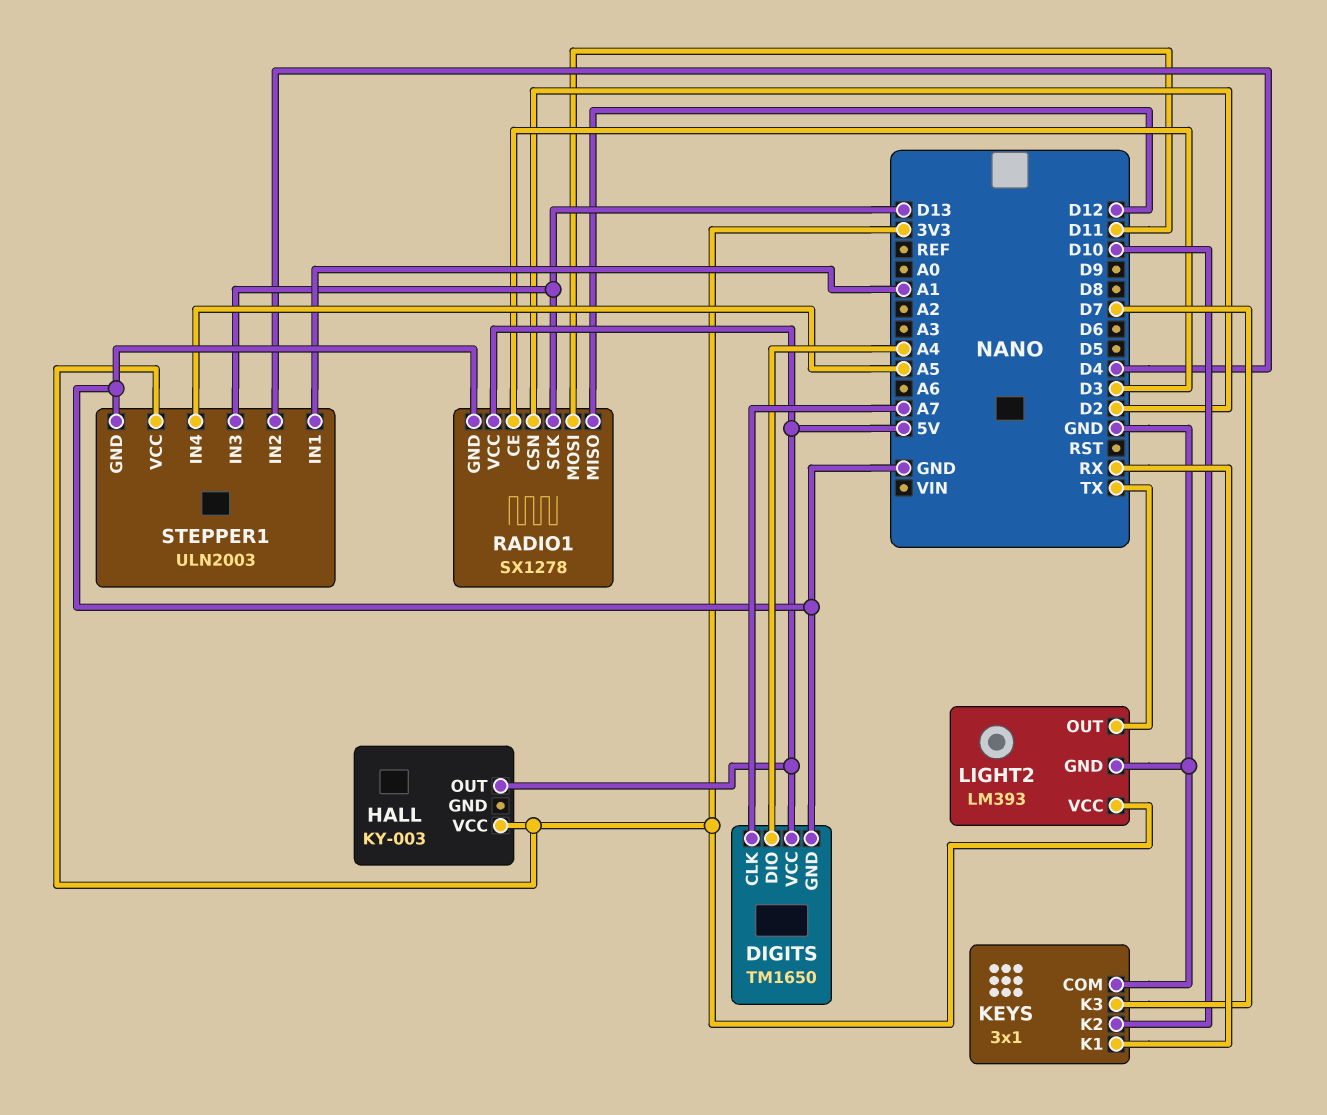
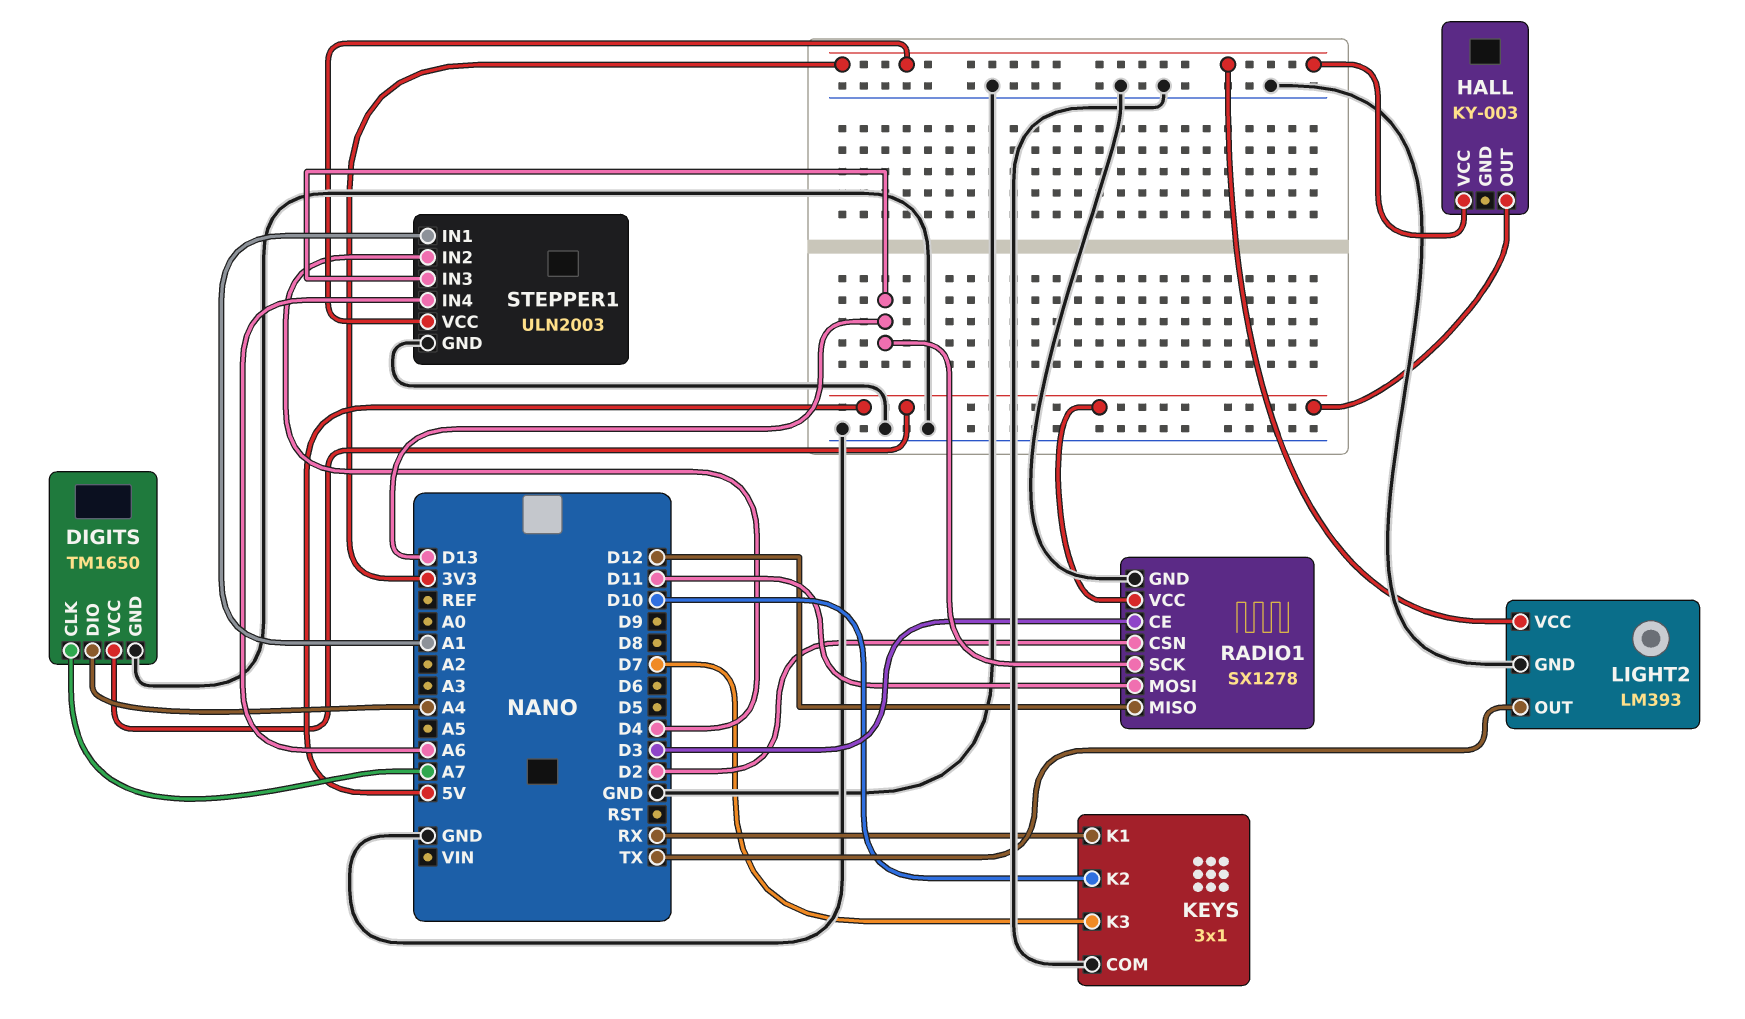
STEPPER1 pin IN4: A5 -> A6

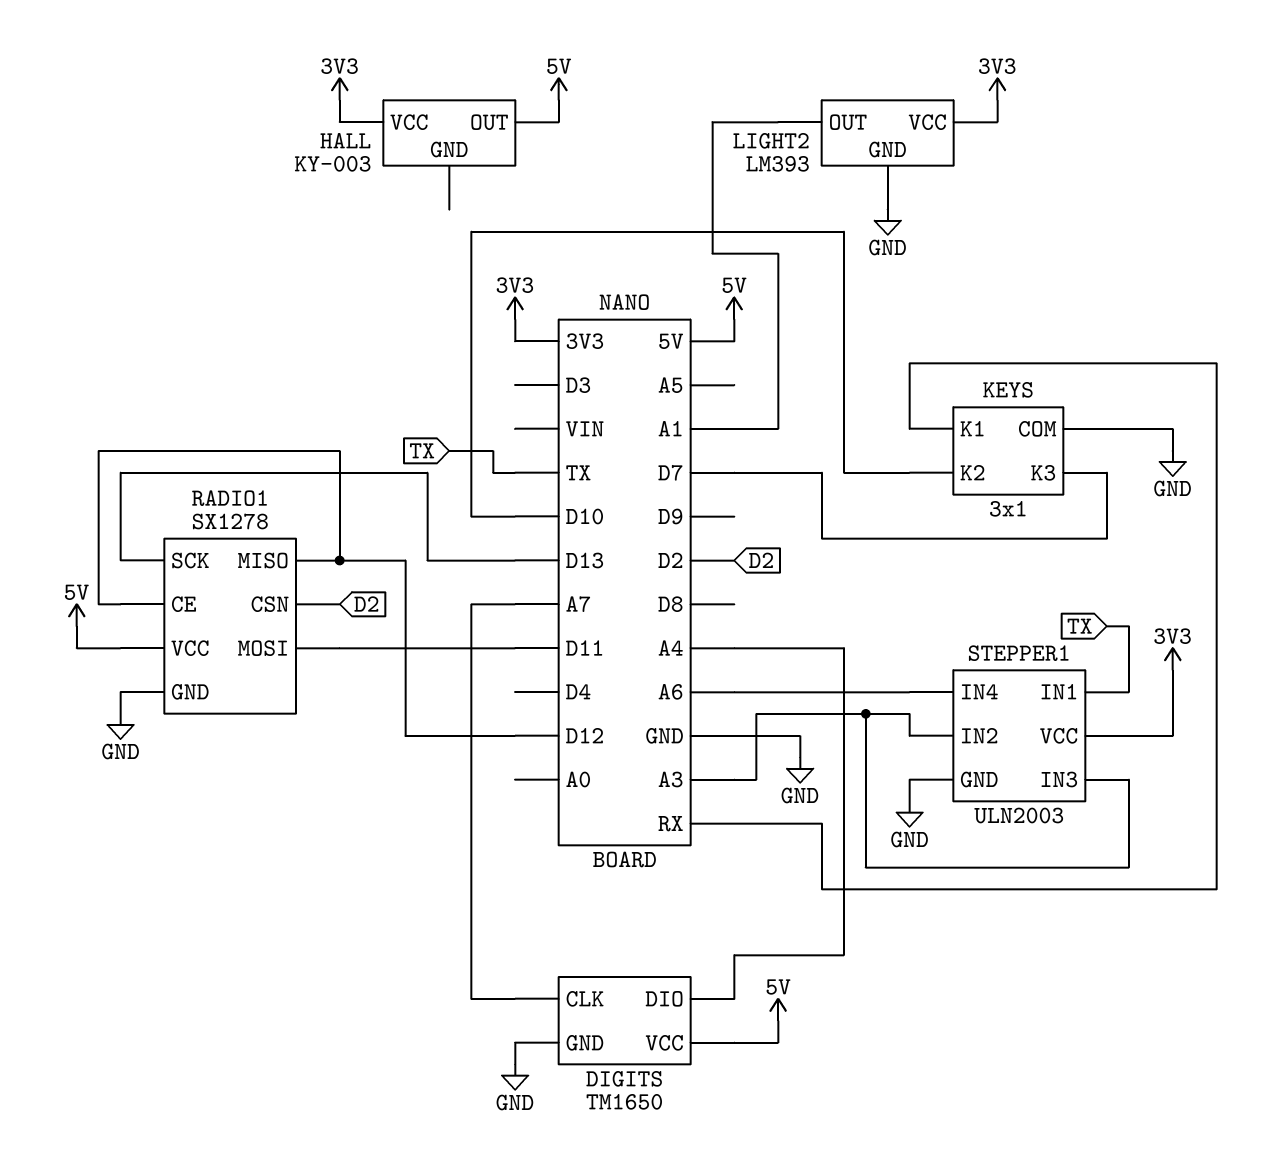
LIGHT2 pin OUT: TX -> A1
RADIO1 pin CE: D3 -> D12
STEPPER1 pin IN1: A1 -> TX
STEPPER1 pin IN2: D4 -> A3
STEPPER1 pin IN3: D13 -> A3

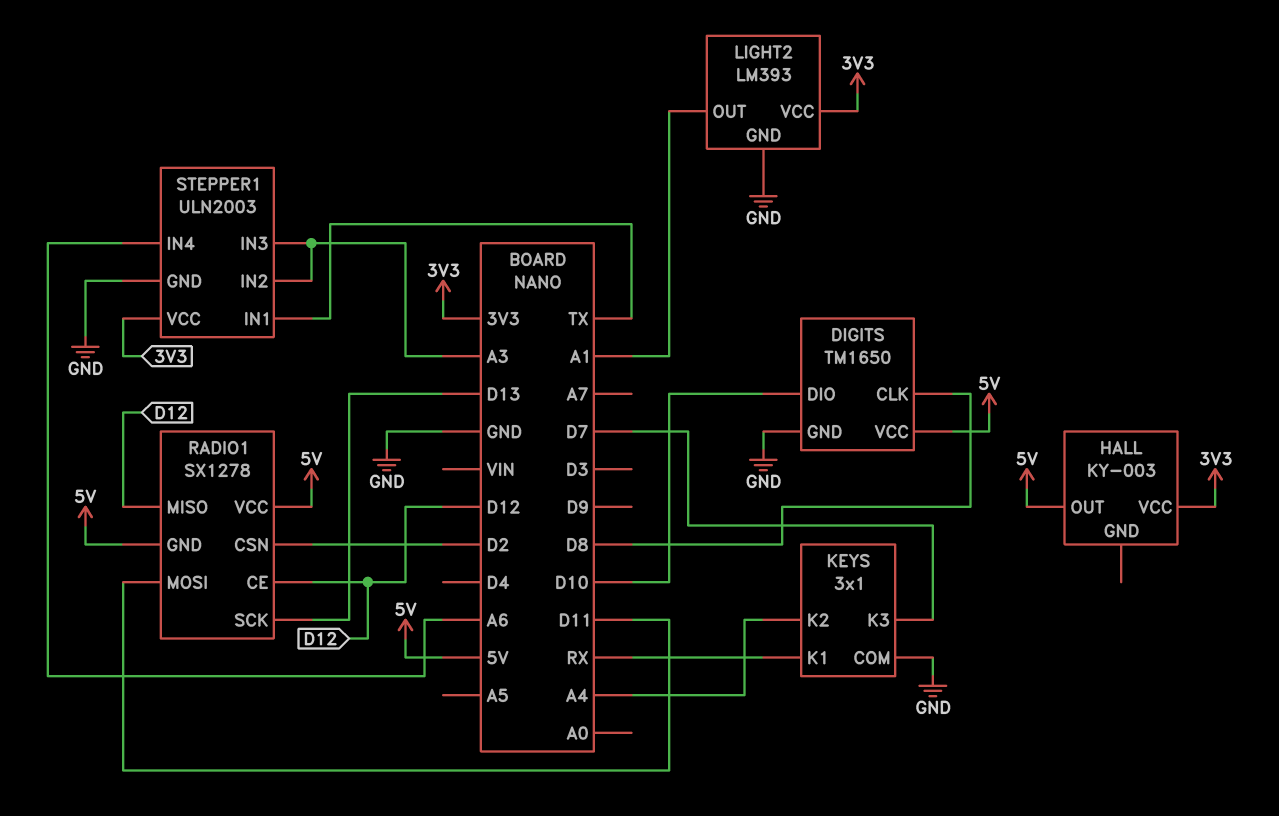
DIGITS pin CLK: A7 -> D8
DIGITS pin DIO: A4 -> D10
KEYS pin K2: D10 -> A4
RADIO1 pin GND: GND -> 5V

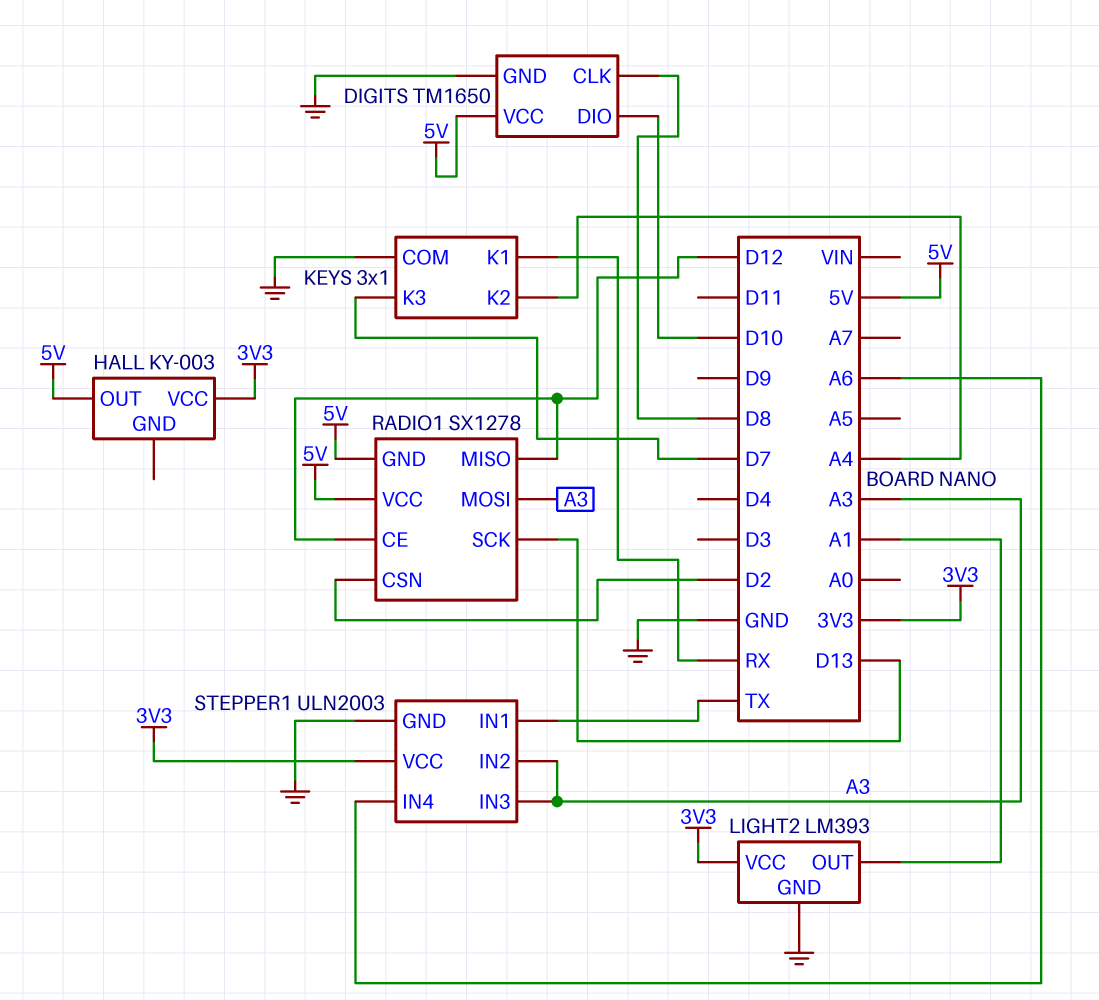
RADIO1 pin MOSI: D11 -> A3

